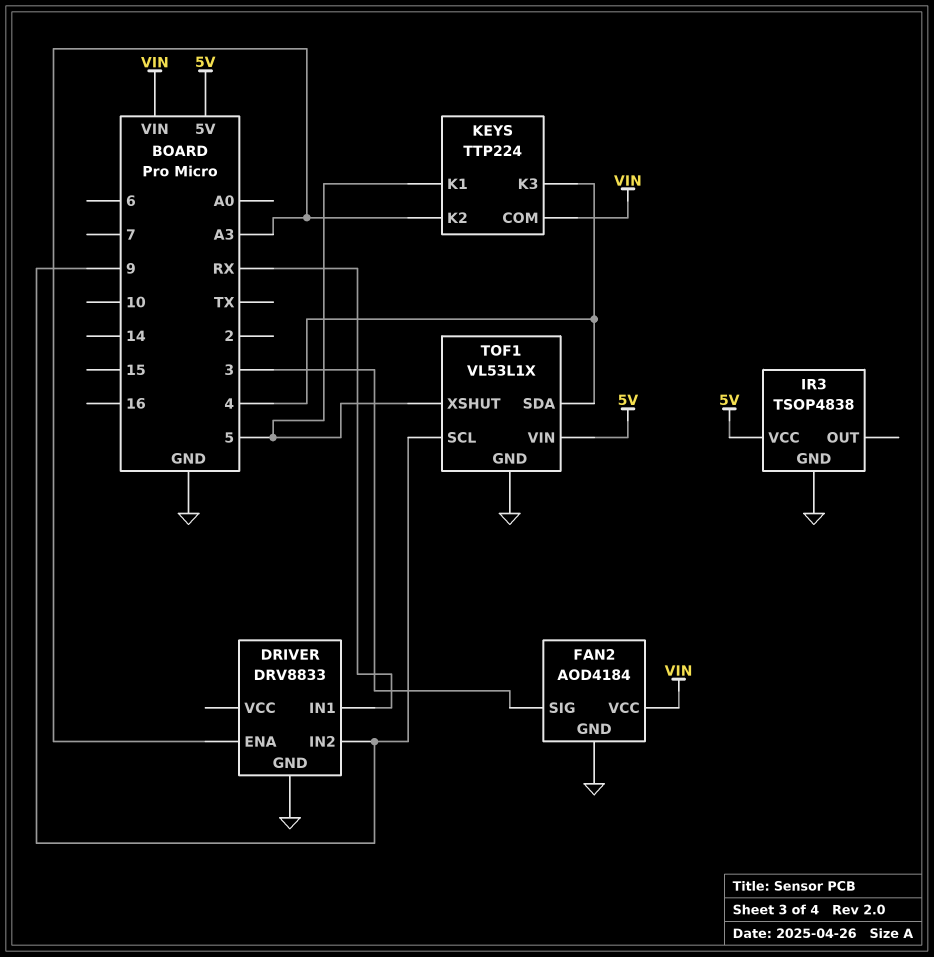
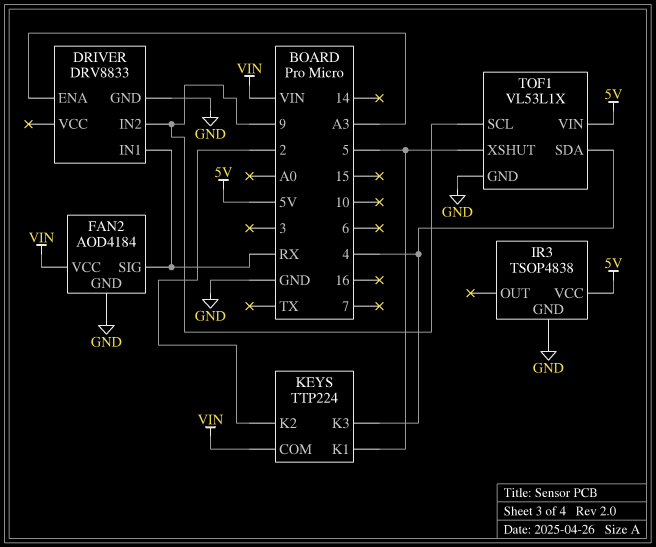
FAN2 pin SIG: 3 -> RX
KEYS pin K2: A3 -> 2

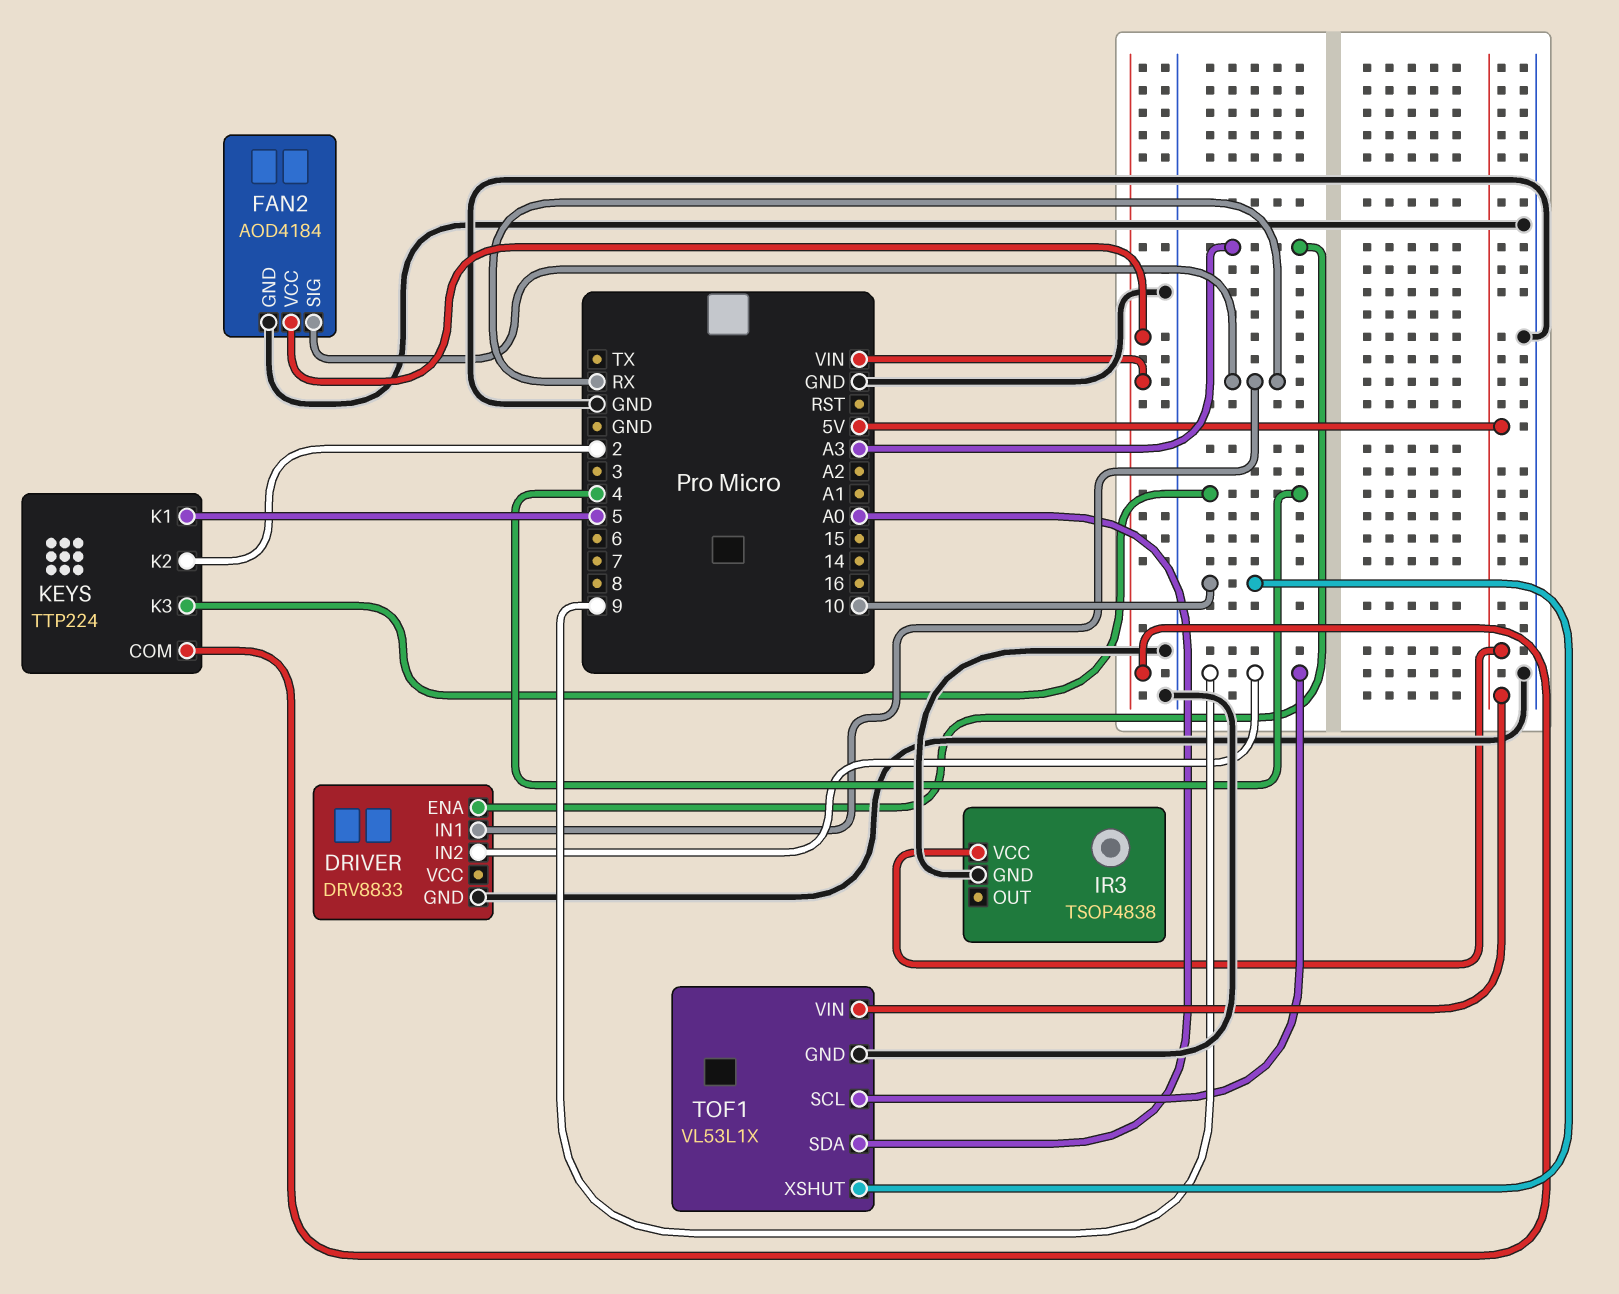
TOF1 pin SDA: 4 -> A0
TOF1 pin XSHUT: 5 -> 10

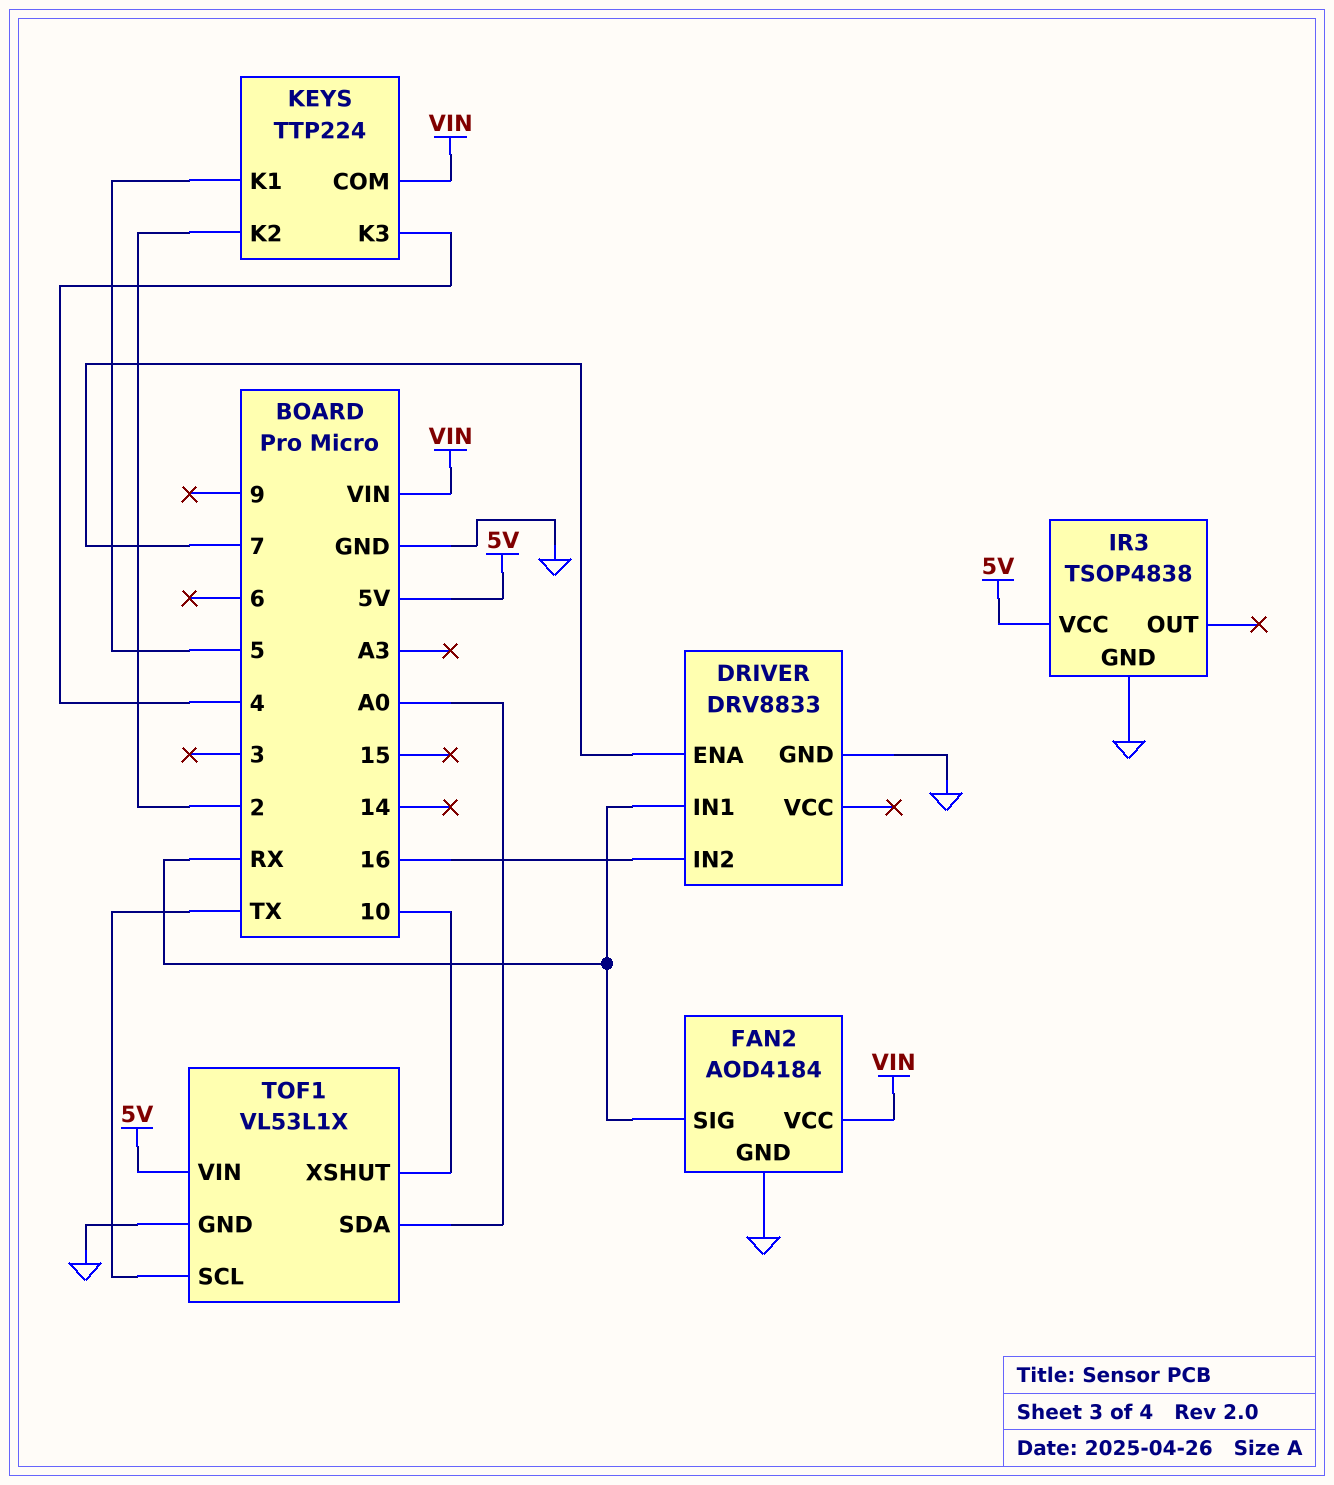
DRIVER pin ENA: A3 -> 7
DRIVER pin IN2: 9 -> 16
TOF1 pin SCL: 9 -> TX

